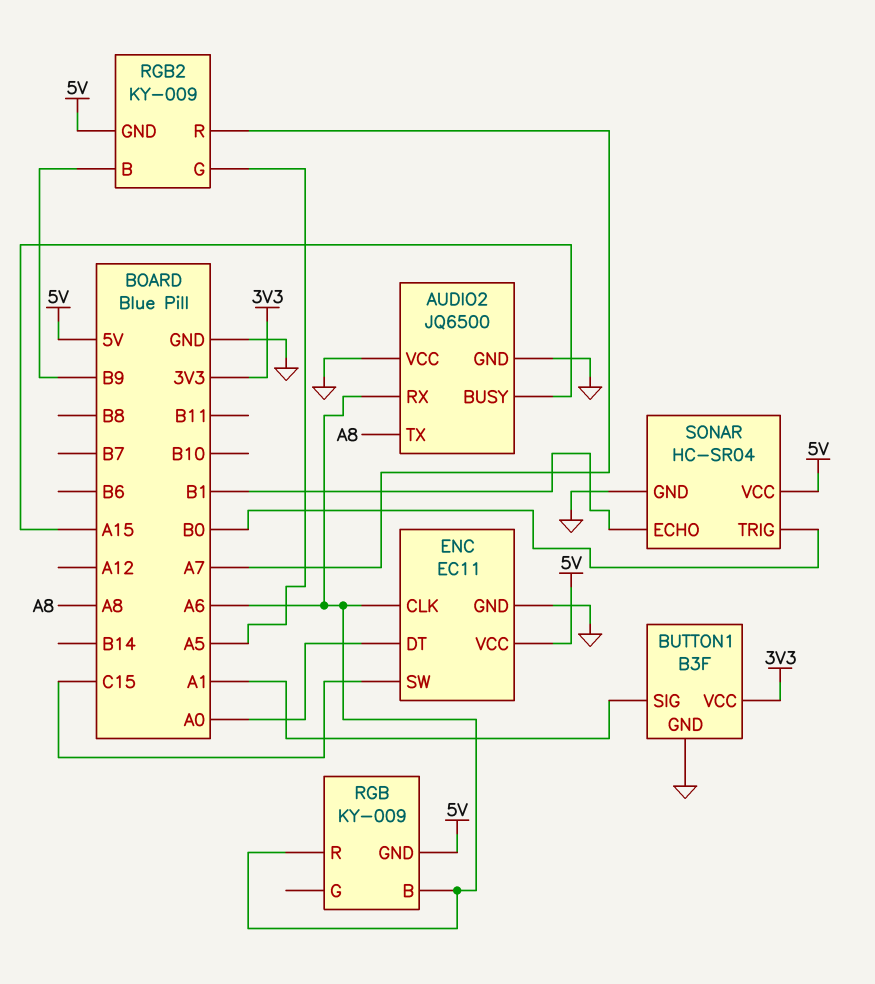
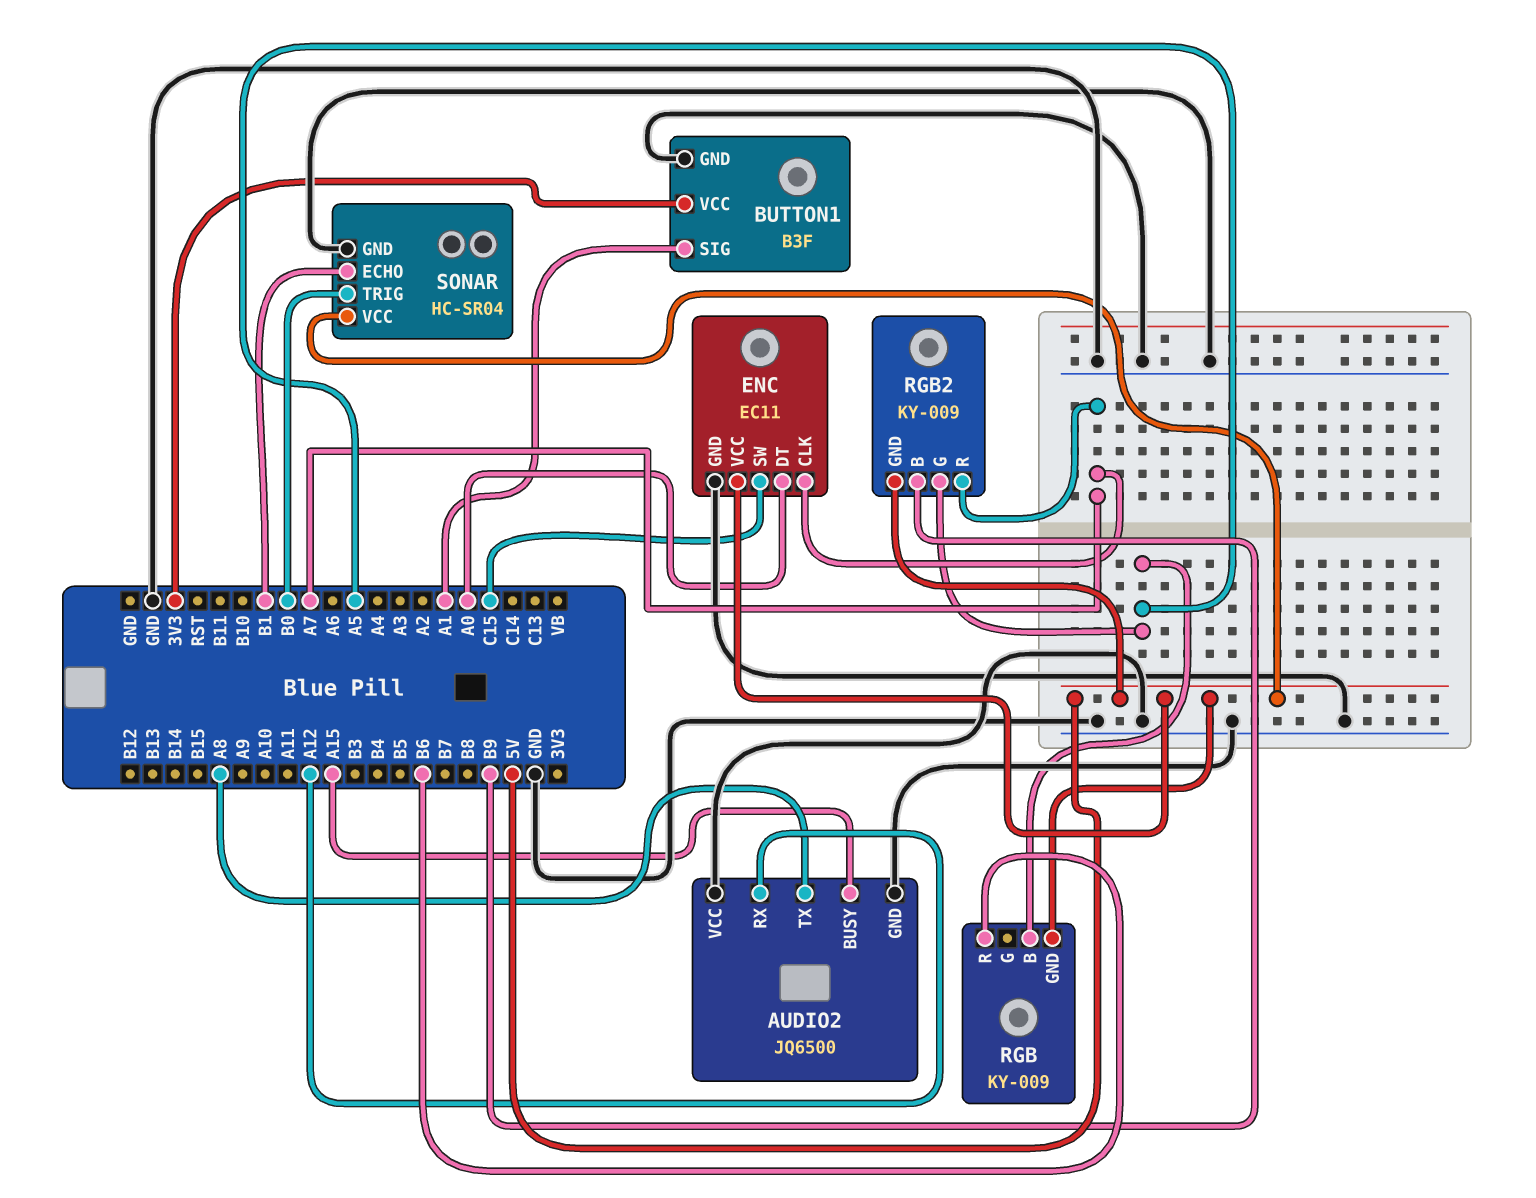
AUDIO2 pin RX: A6 -> A12
ENC pin CLK: A6 -> A7
RGB pin B: A6 -> A5
RGB pin R: A6 -> B6

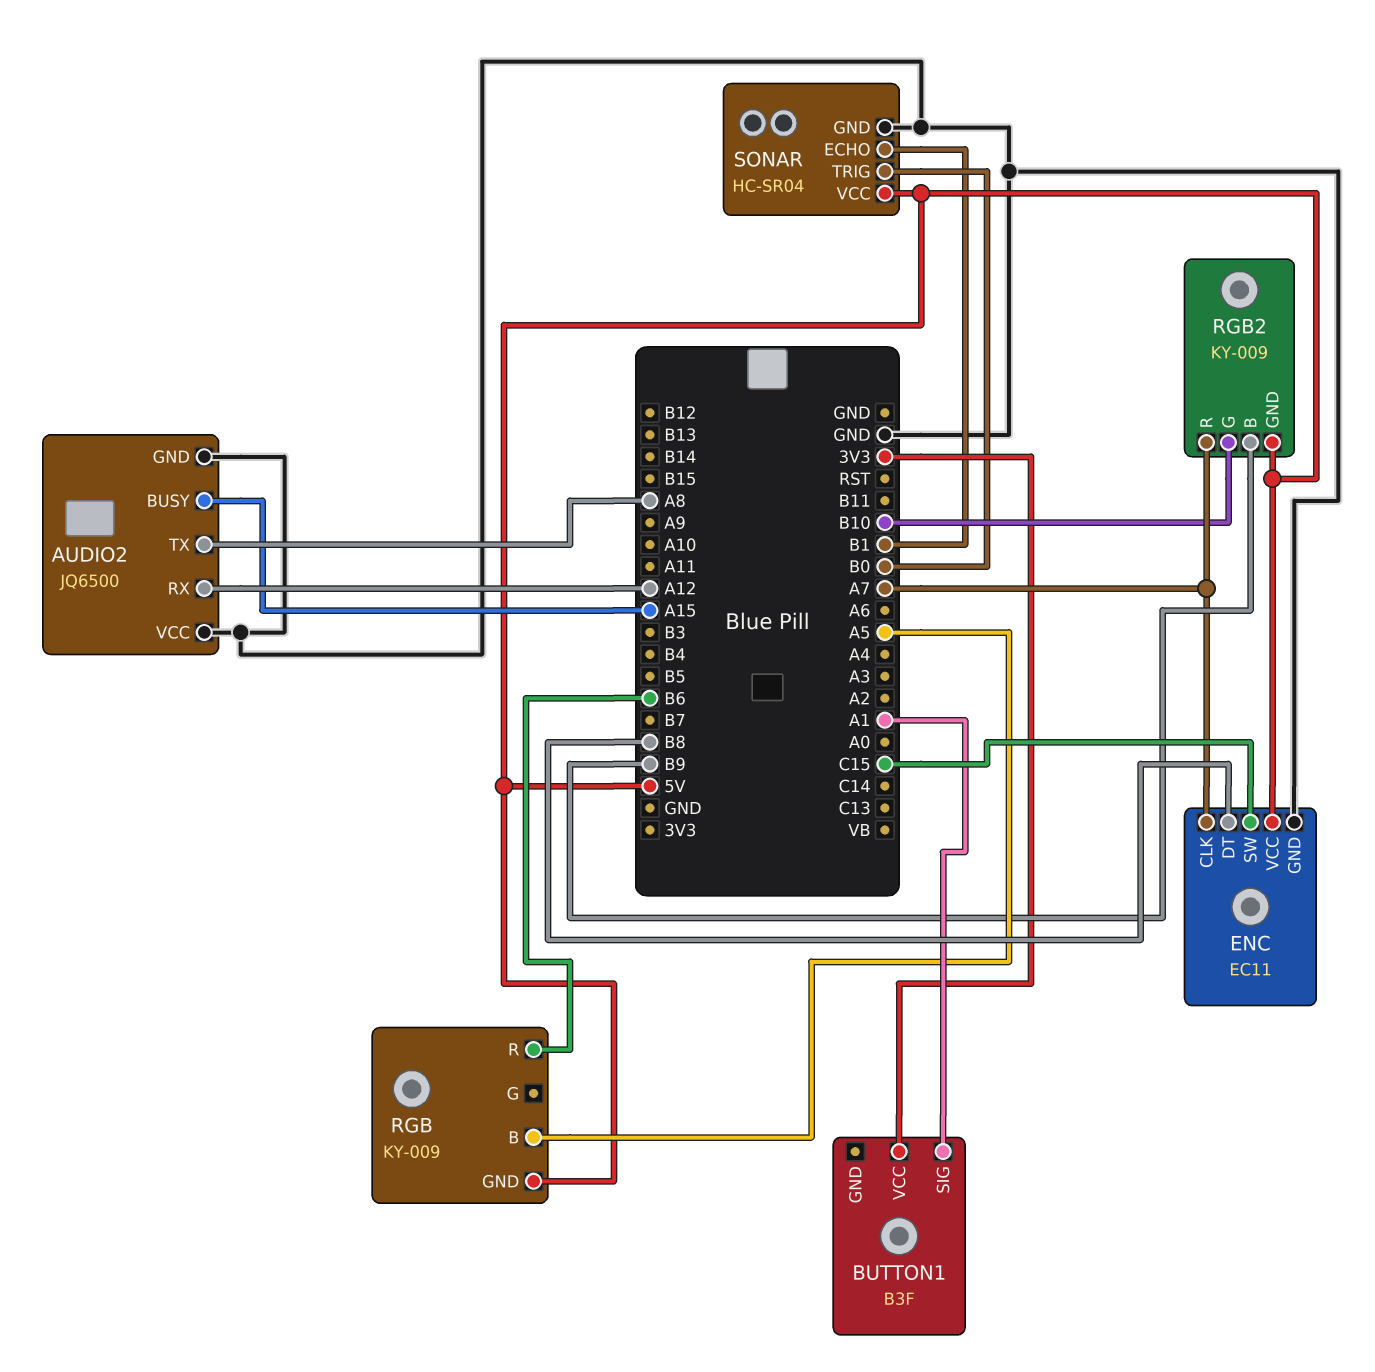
BUTTON1 pin GND: GND -> none
ENC pin DT: A0 -> B8
RGB2 pin G: A5 -> B10

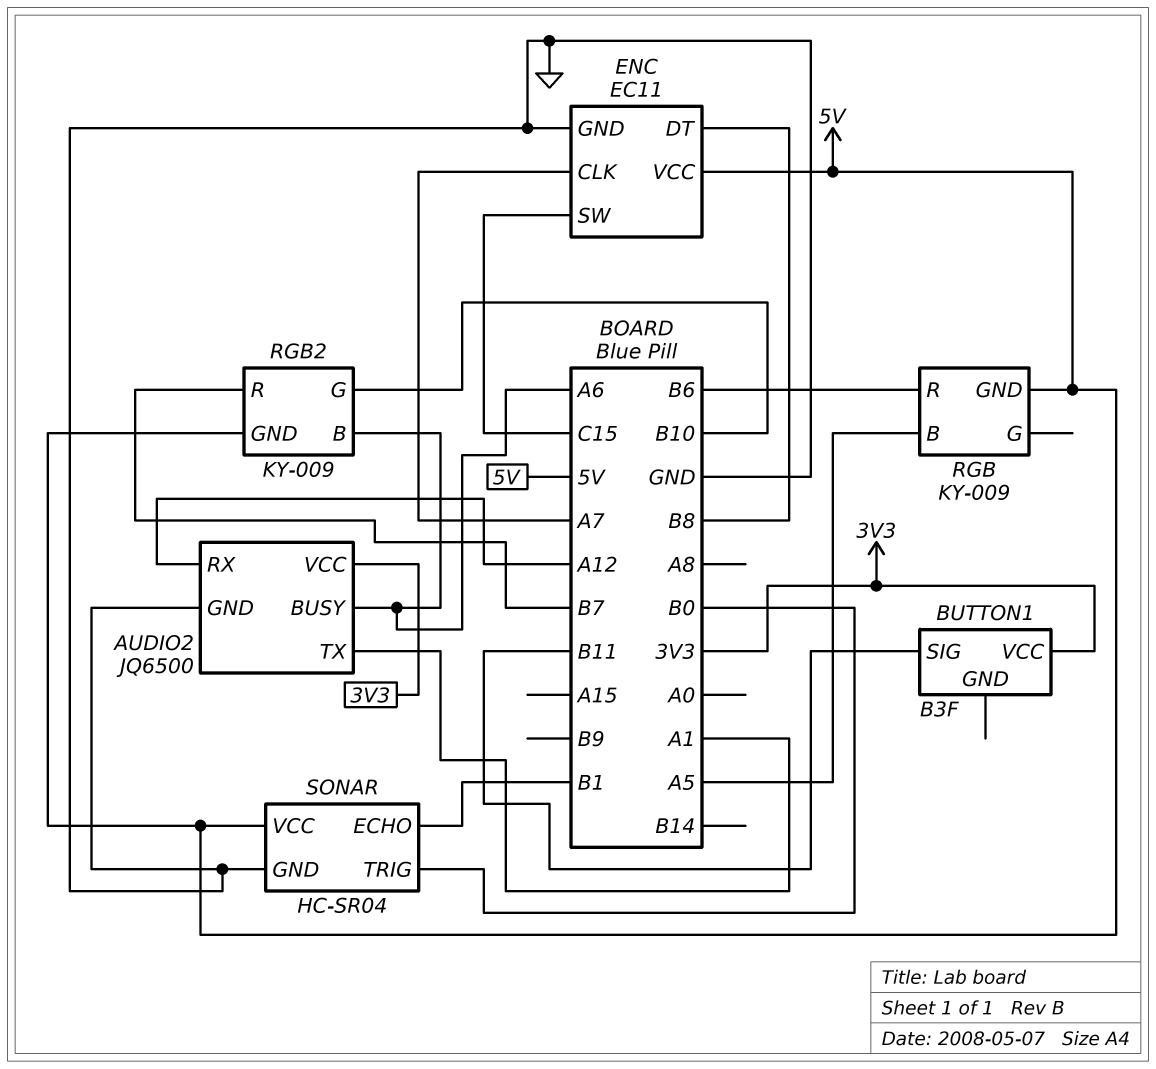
AUDIO2 pin BUSY: A15 -> A6
AUDIO2 pin TX: A8 -> A1
AUDIO2 pin VCC: GND -> 3V3
BUTTON1 pin SIG: A1 -> B11
RGB2 pin B: B9 -> A6
RGB2 pin R: A7 -> B7

